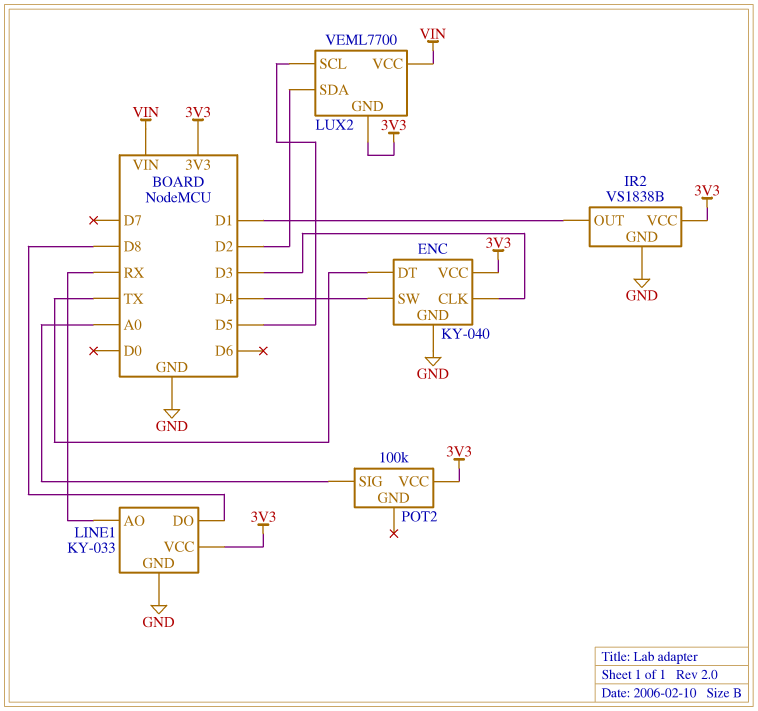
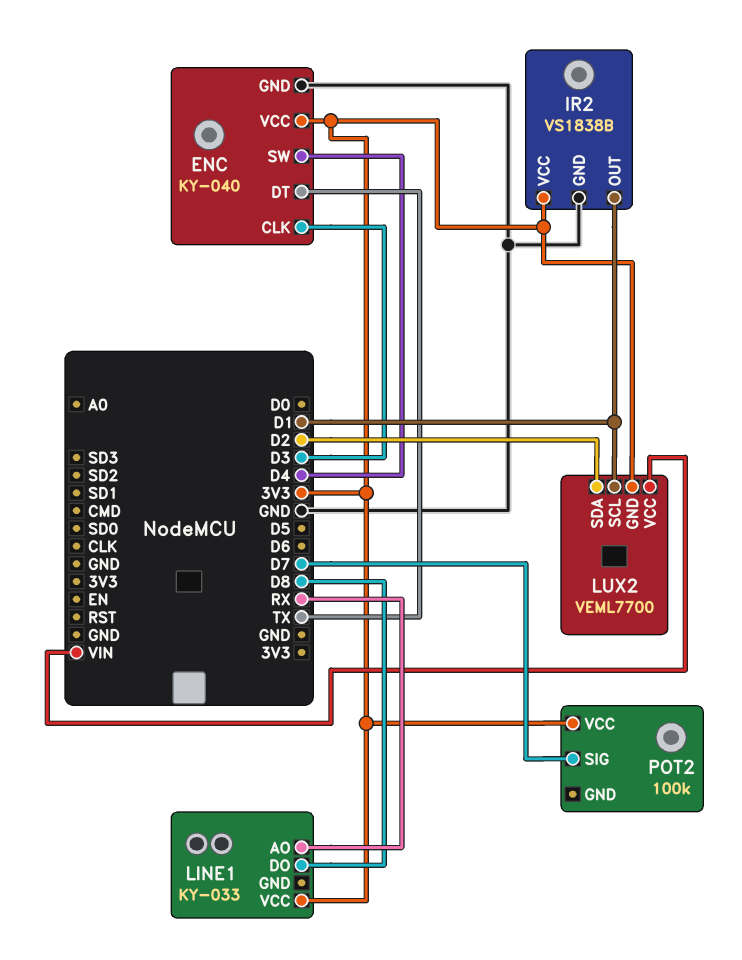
LINE1 pin GND: GND -> none
LUX2 pin SCL: D5 -> D1
POT2 pin SIG: A0 -> D7

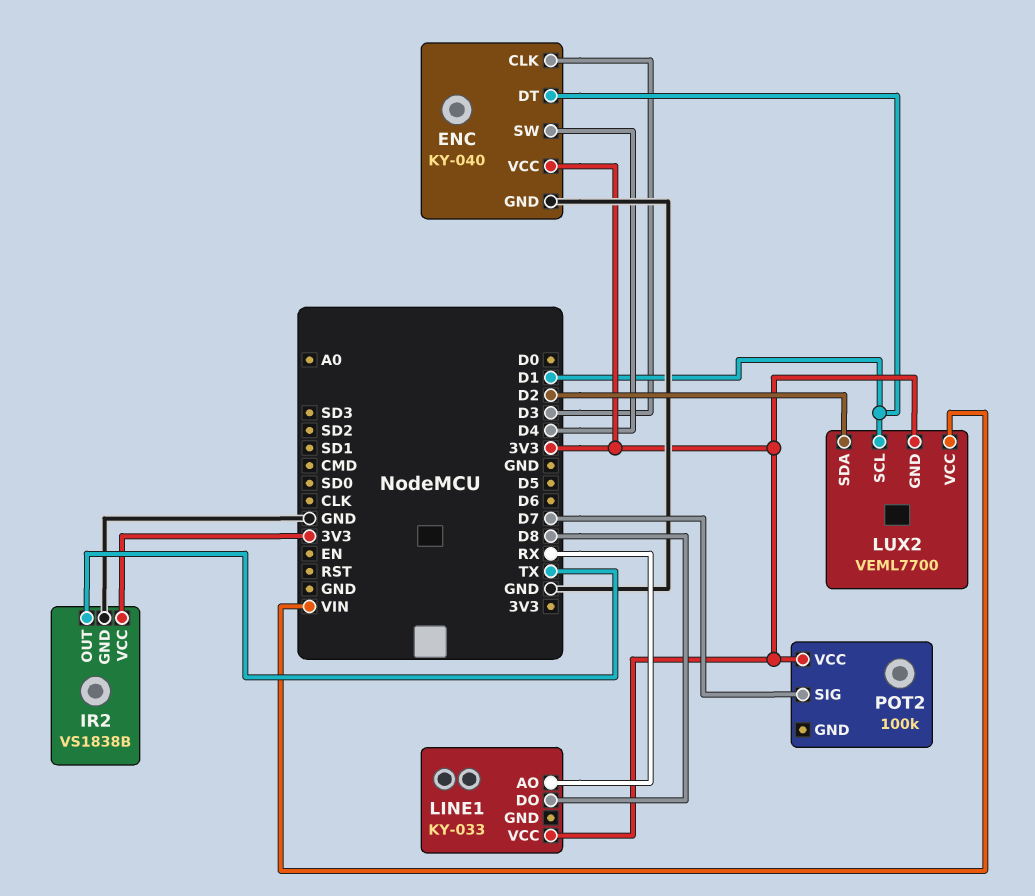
ENC pin DT: TX -> D1
IR2 pin OUT: D1 -> TX

